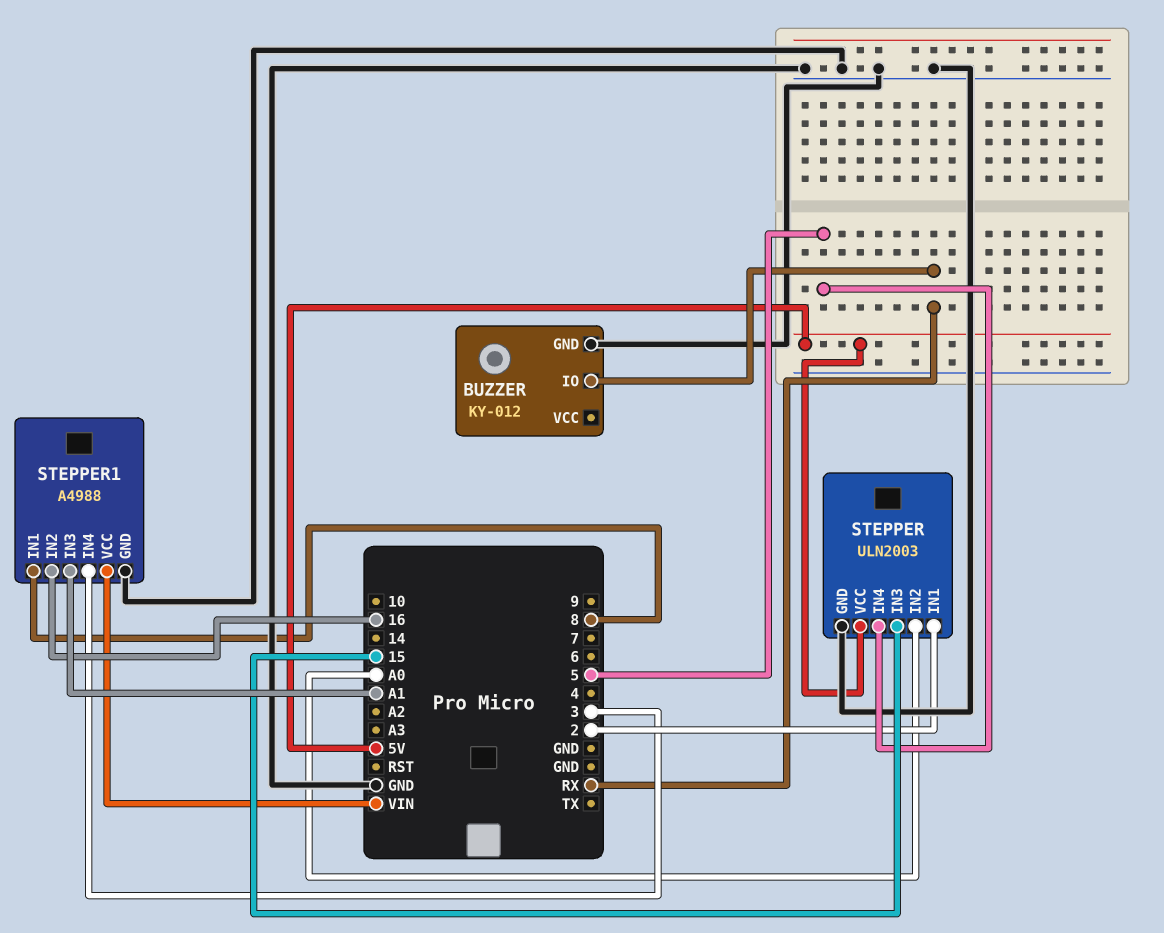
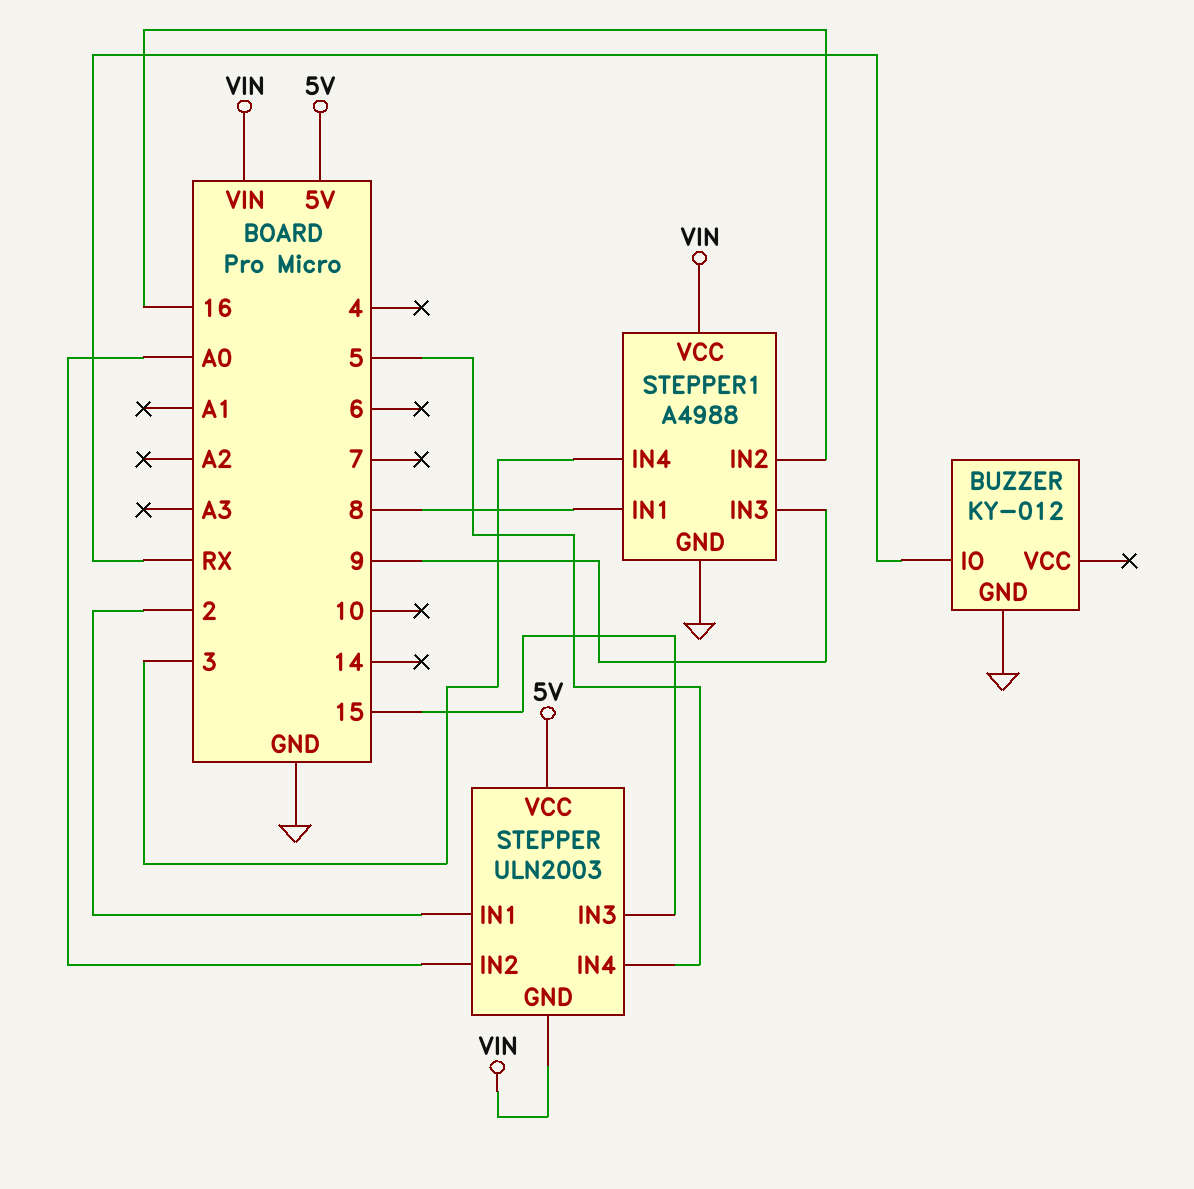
STEPPER pin GND: GND -> VIN
STEPPER1 pin IN3: A1 -> 9

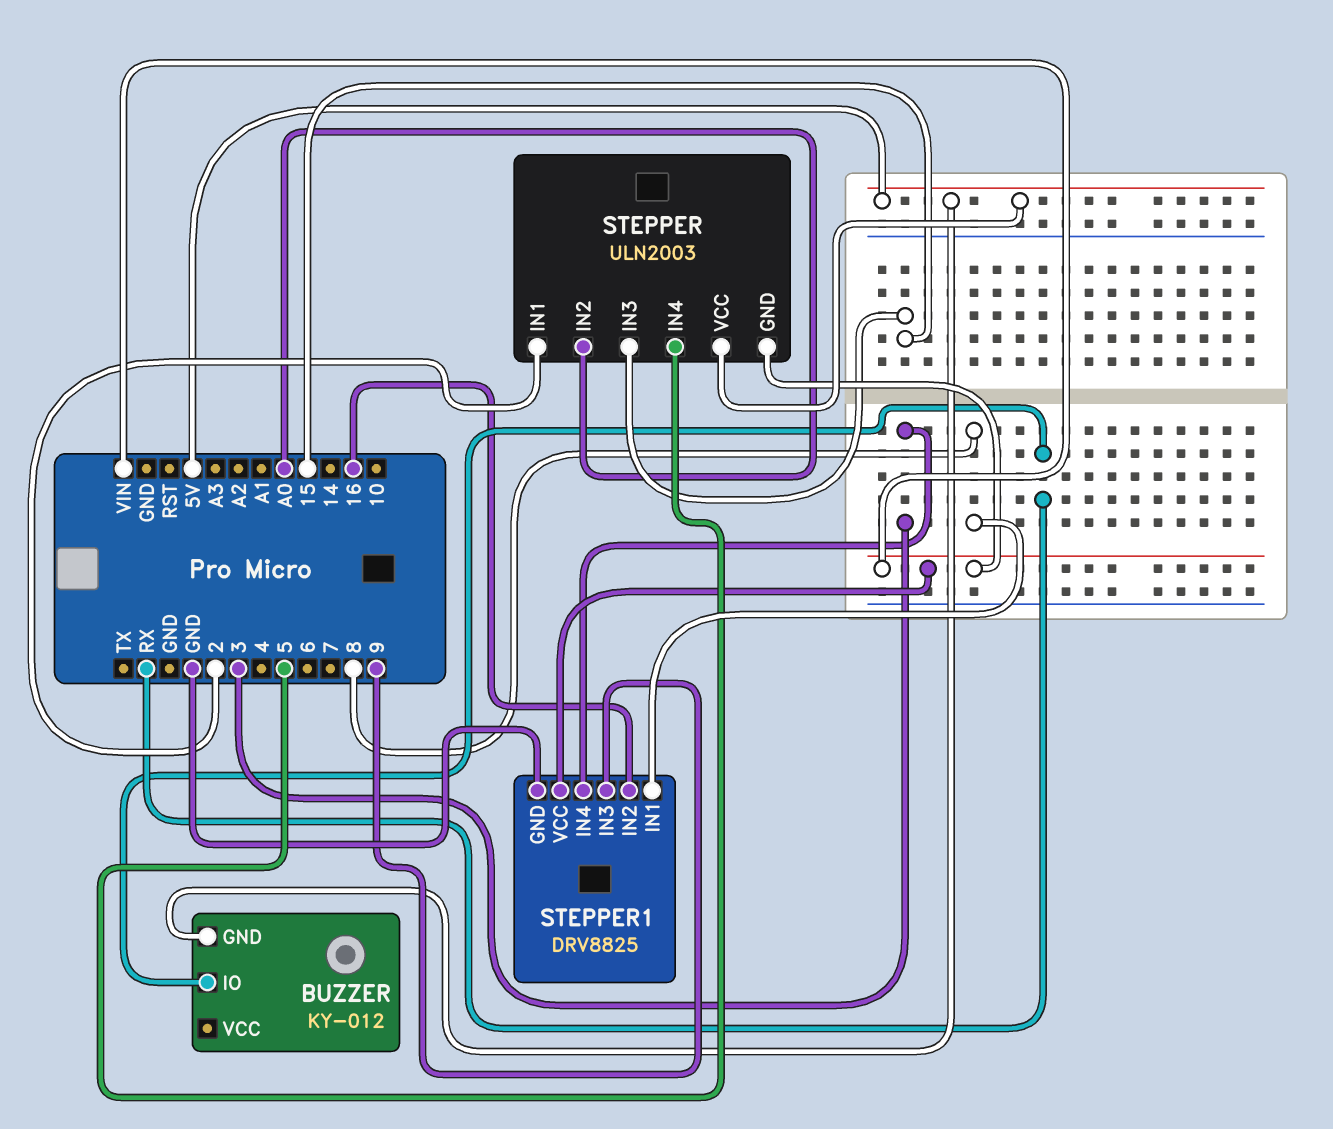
BUZZER pin GND: GND -> 5V
STEPPER1: A4988 -> DRV8825

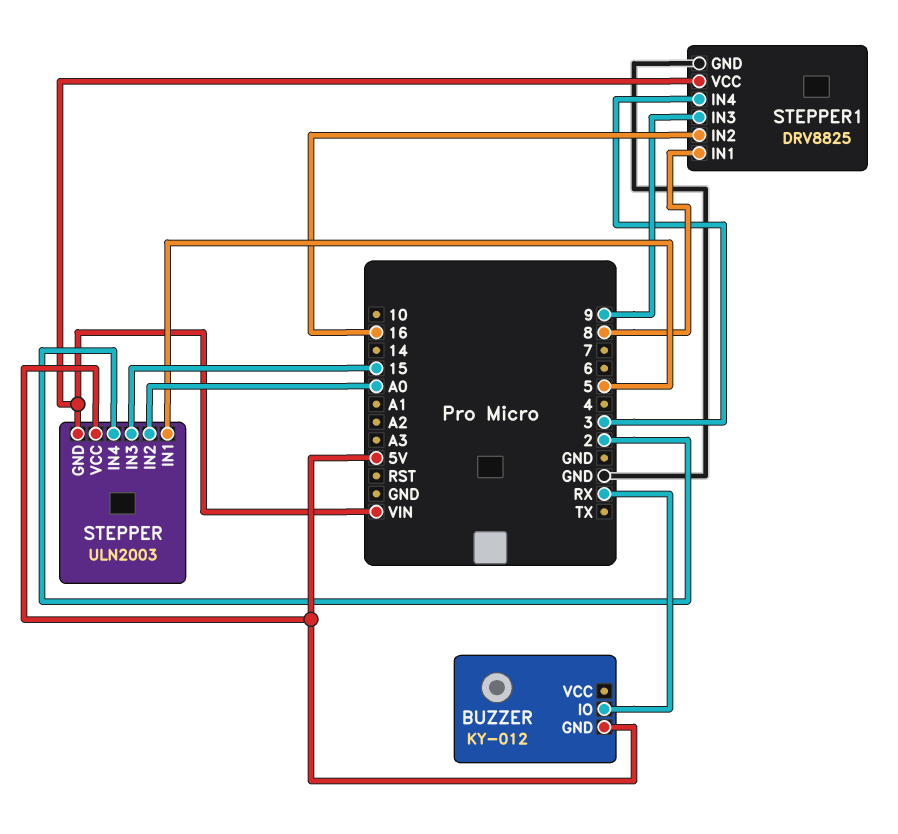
STEPPER pin IN1: 2 -> 5
STEPPER pin IN4: 5 -> 2

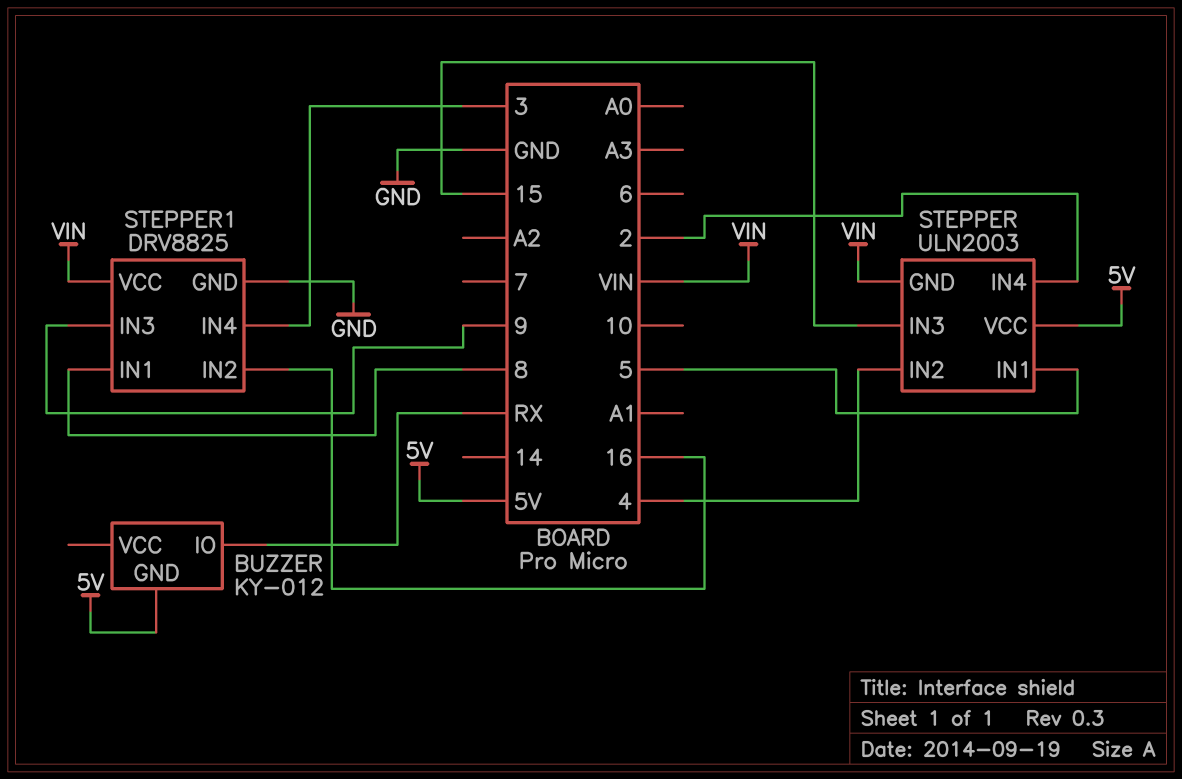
STEPPER pin IN2: A0 -> 4

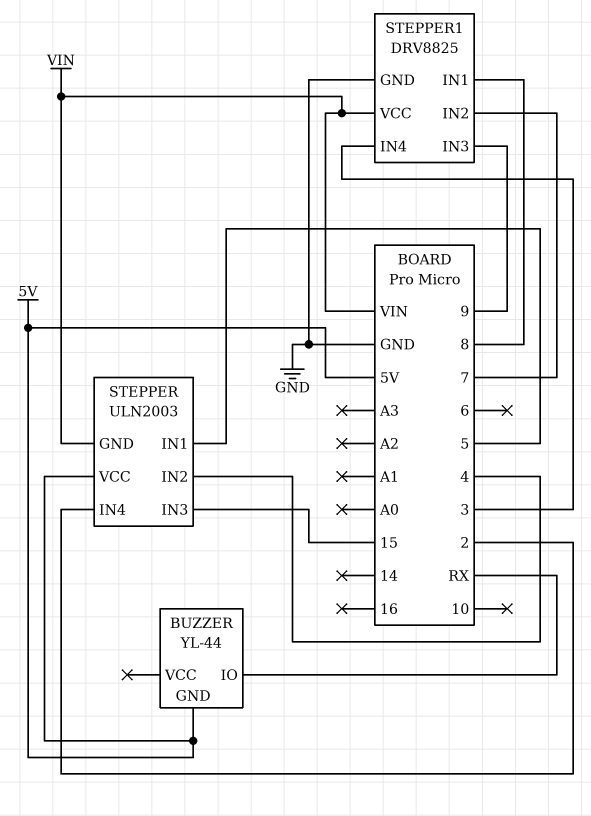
BUZZER: KY-012 -> YL-44
STEPPER1 pin IN2: 16 -> 7

